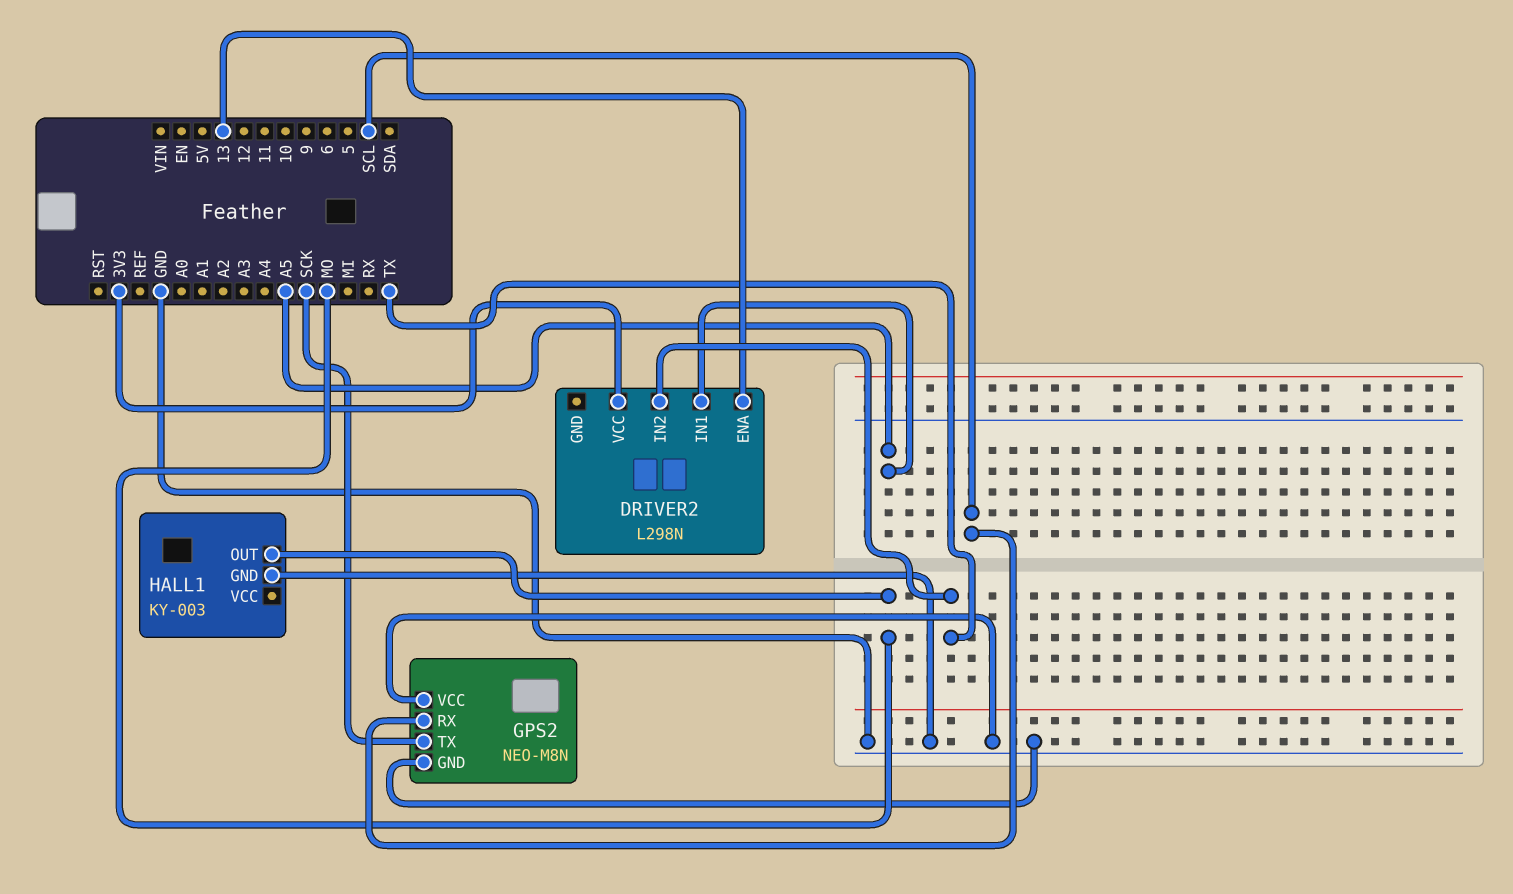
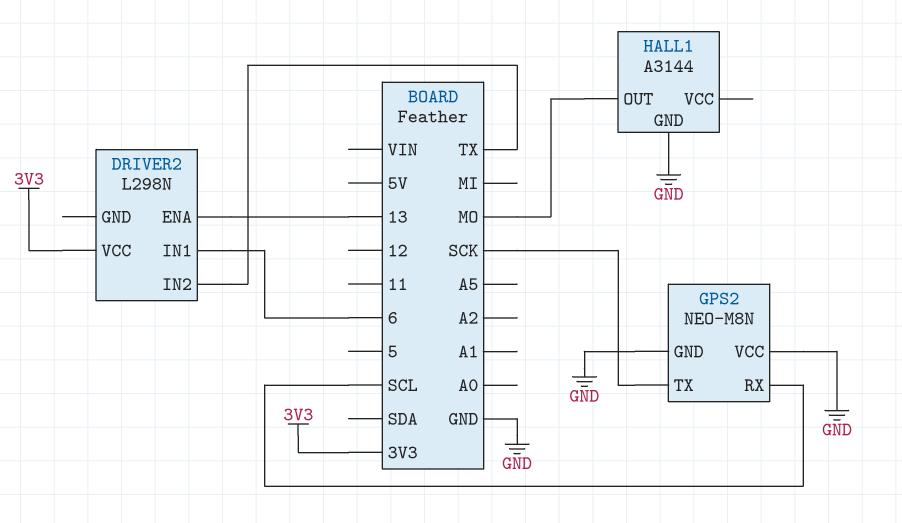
DRIVER2 pin IN1: A5 -> 6
HALL1: KY-003 -> A3144

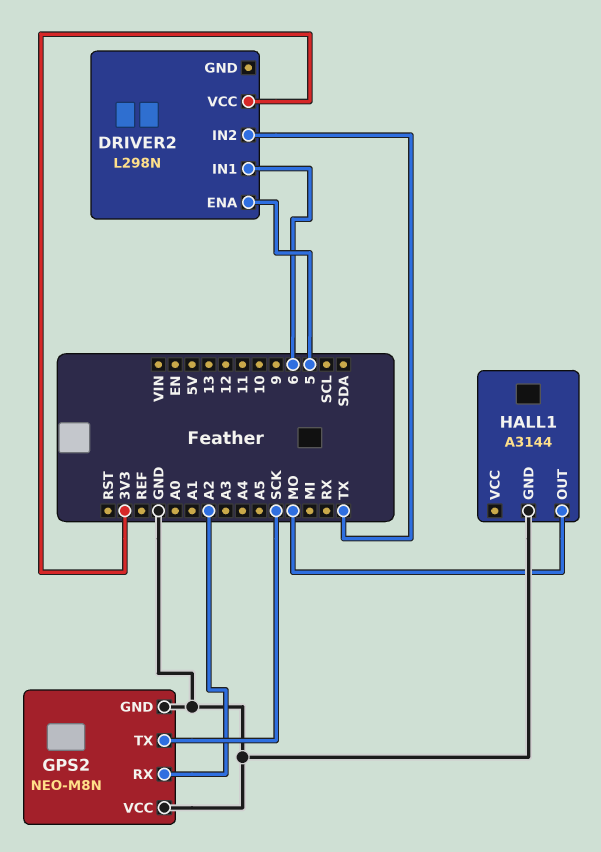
DRIVER2 pin ENA: 13 -> 5
GPS2 pin RX: SCL -> A2

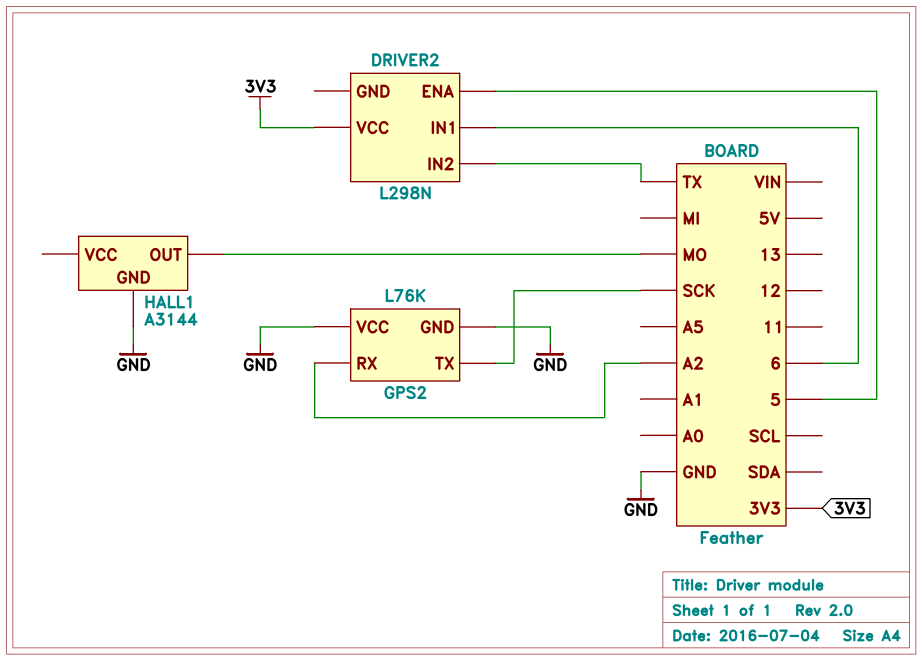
GPS2: NEO-M8N -> L76K

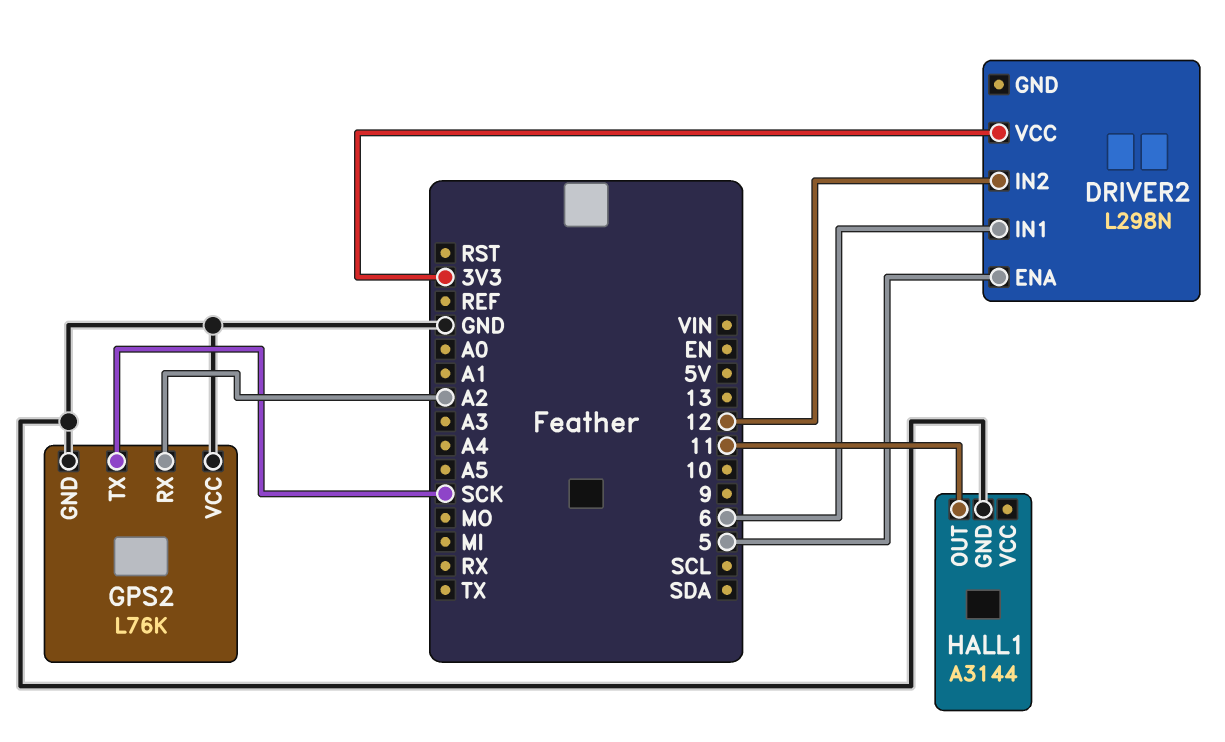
DRIVER2 pin IN2: TX -> 12
HALL1 pin OUT: MO -> 11

